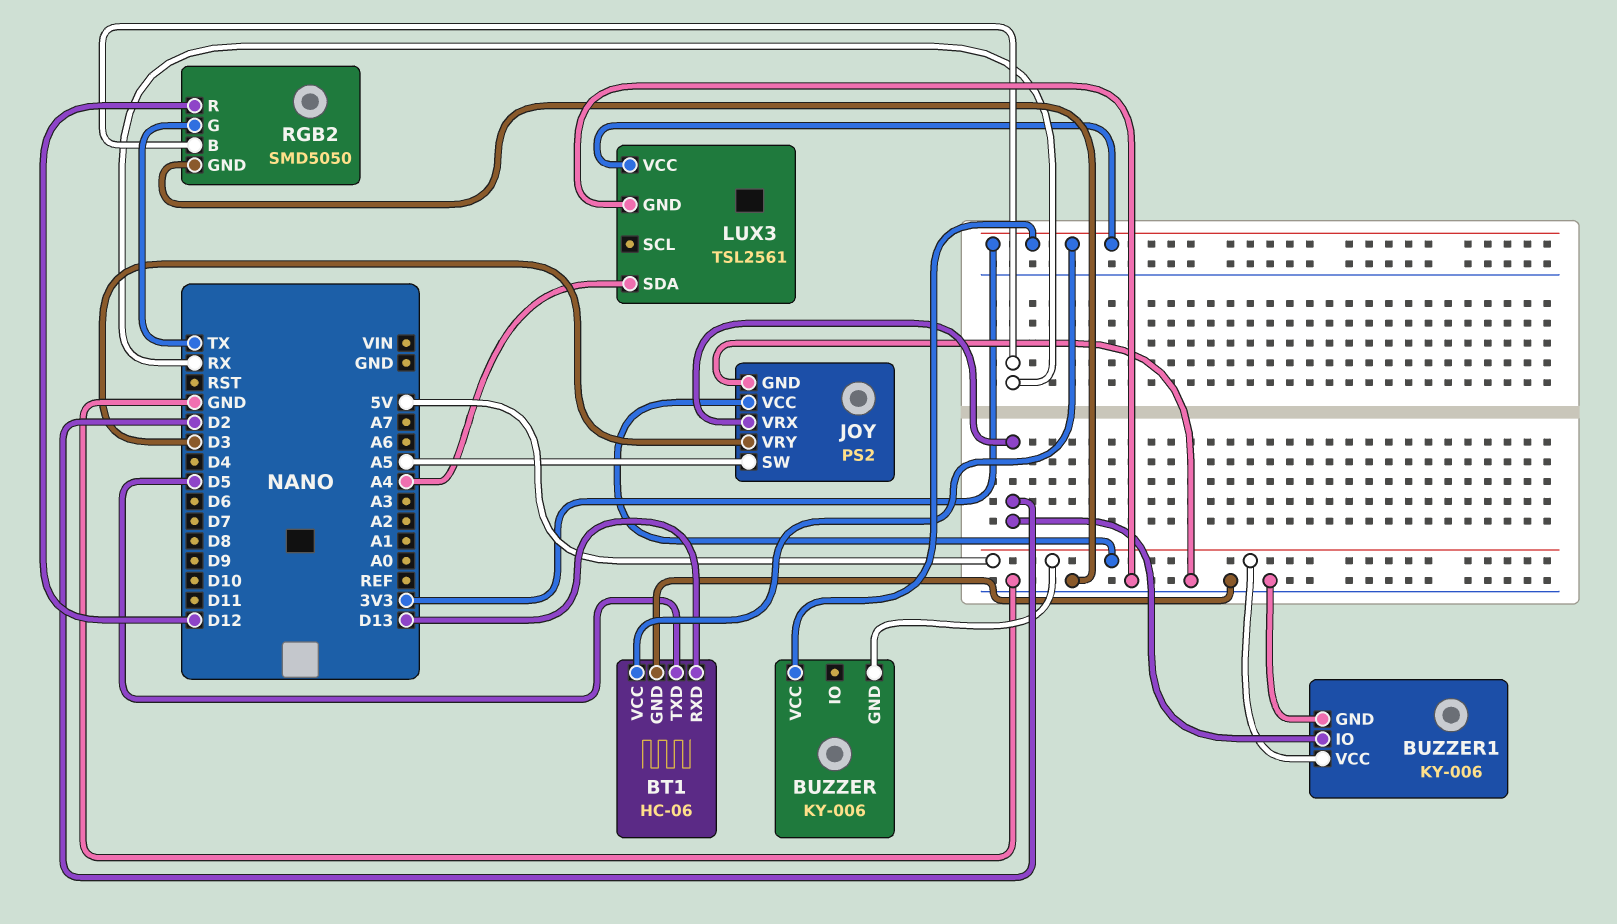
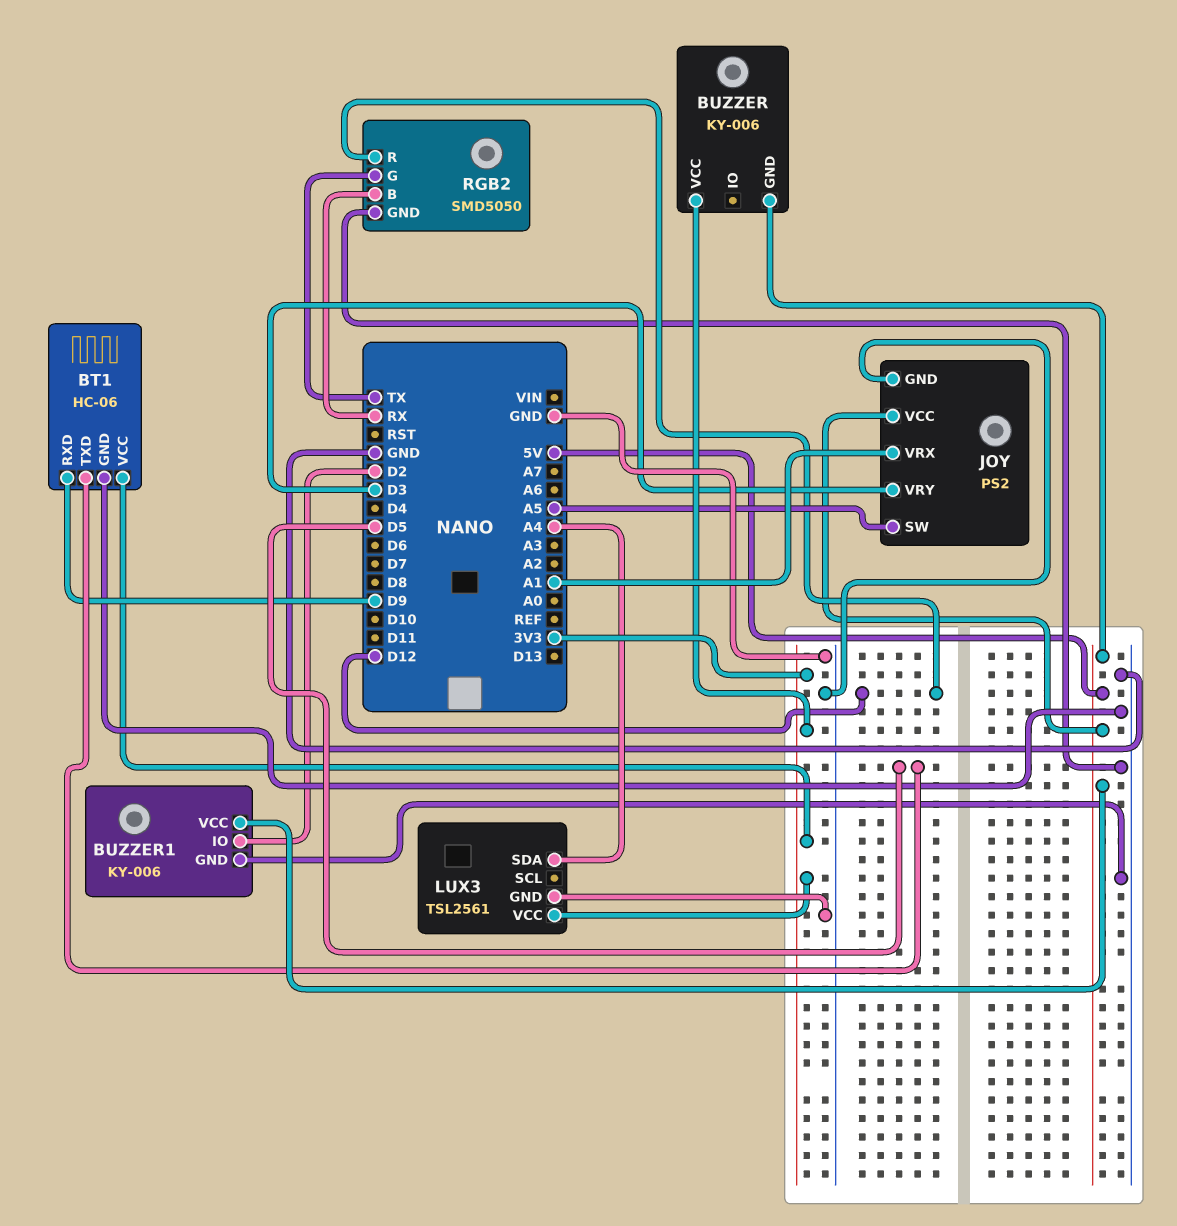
BT1 pin RXD: D13 -> D9
JOY pin VRX: D2 -> A1

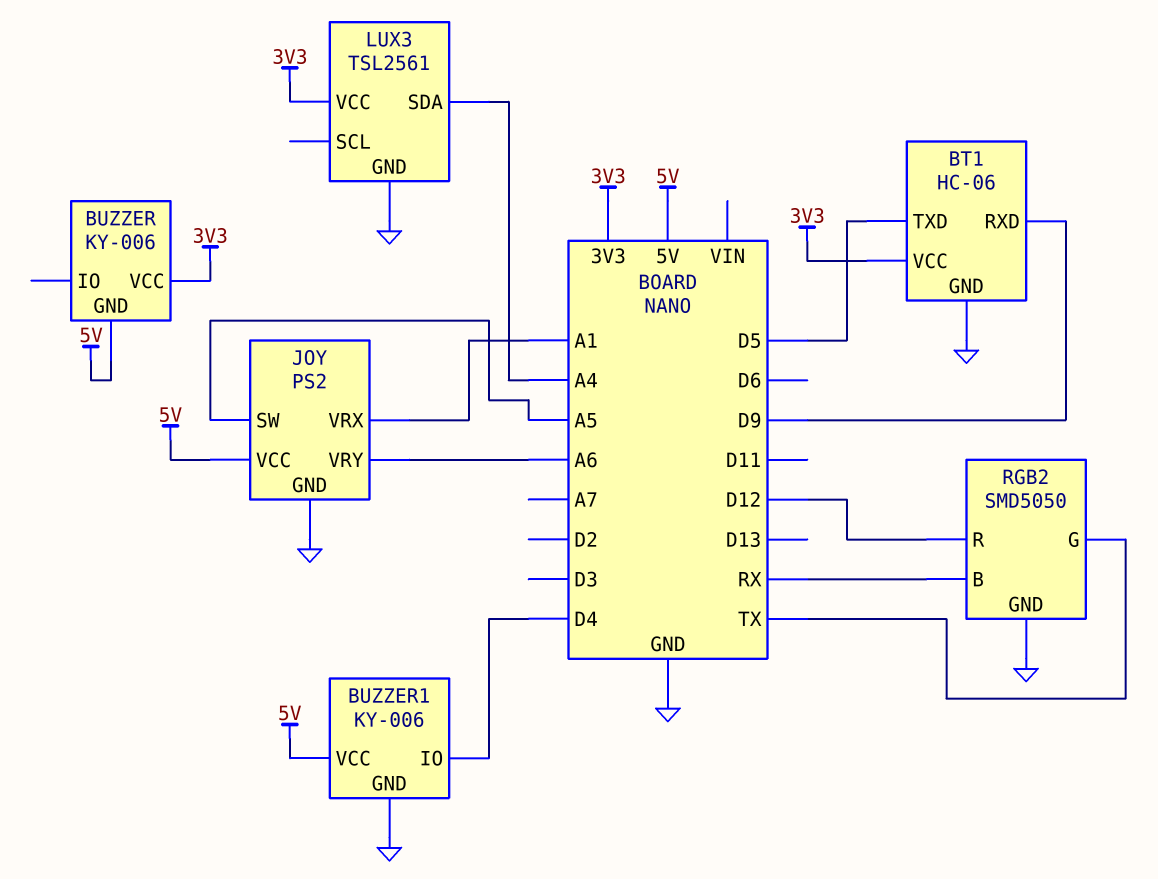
BUZZER1 pin IO: D2 -> D4
JOY pin VRY: D3 -> A6

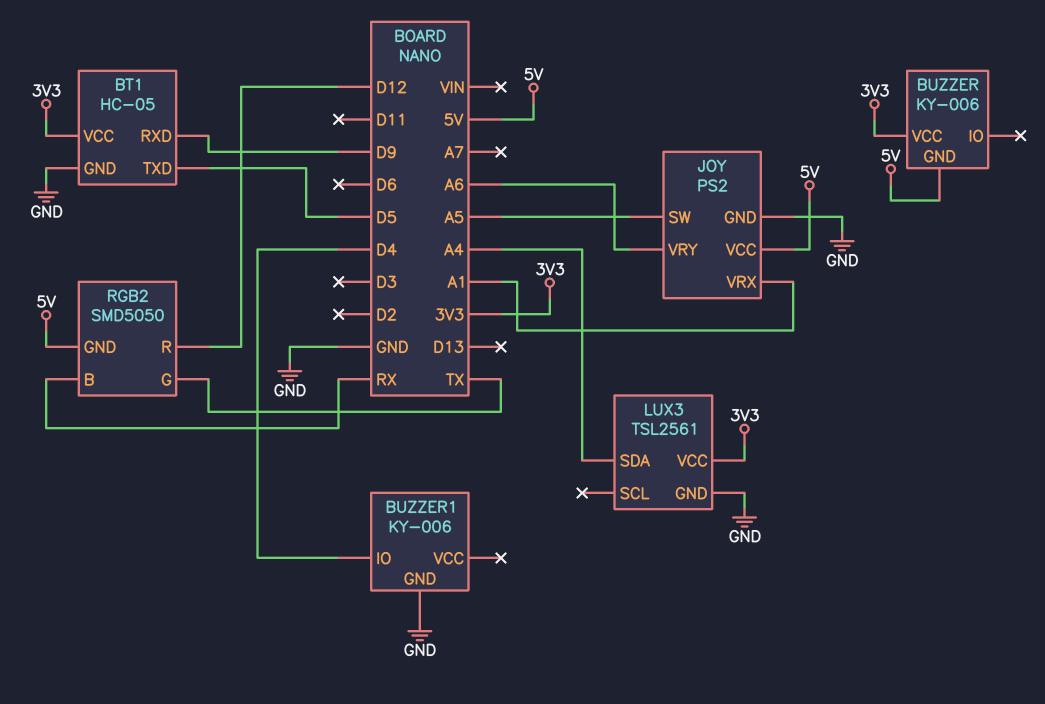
BT1: HC-06 -> HC-05
BUZZER1 pin VCC: 5V -> none
RGB2 pin GND: GND -> 5V

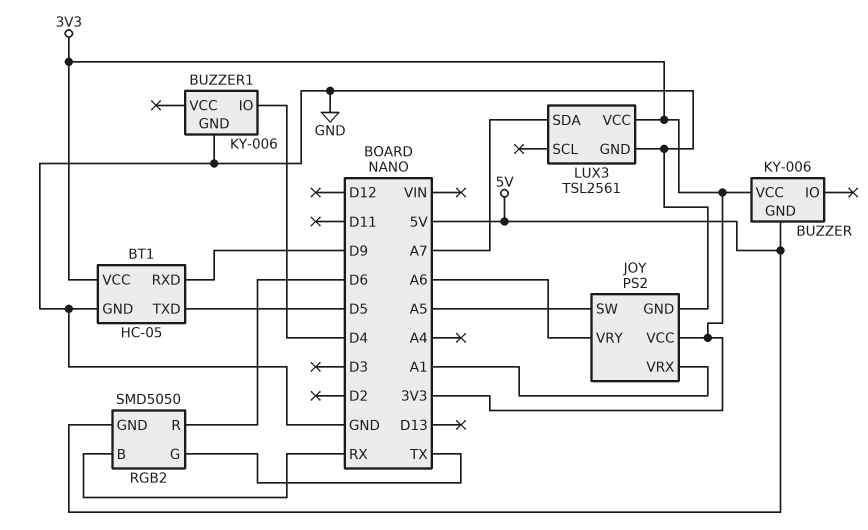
JOY pin VCC: 5V -> 3V3
LUX3 pin SDA: A4 -> A7
RGB2 pin R: D12 -> D6

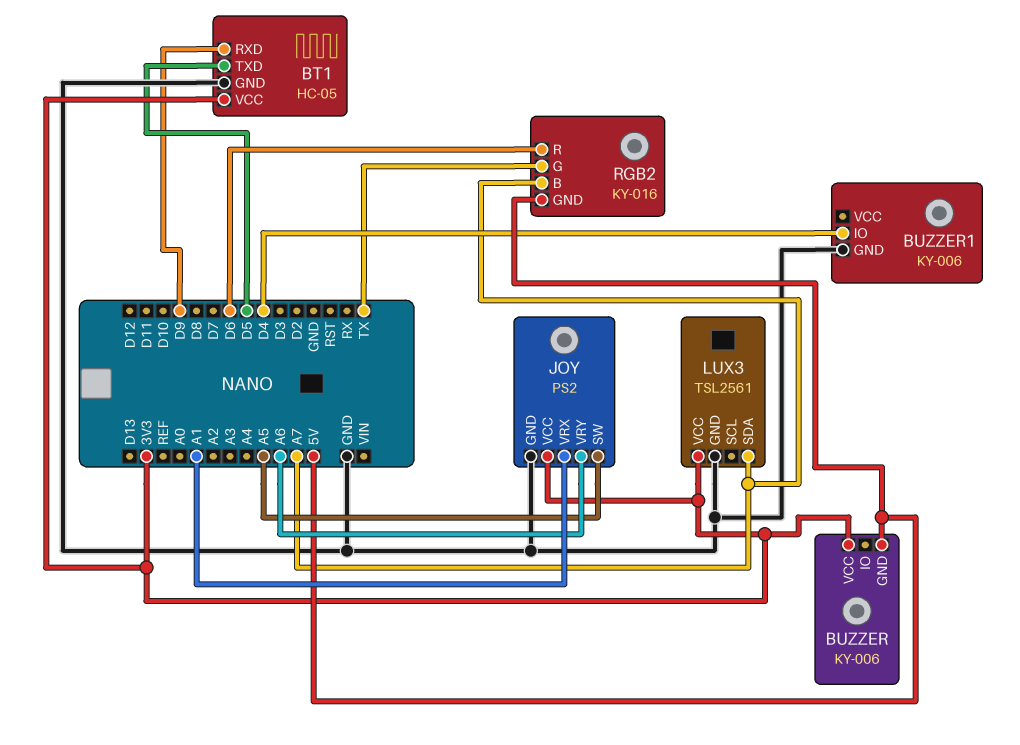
RGB2: SMD5050 -> KY-016
RGB2 pin B: RX -> A7

